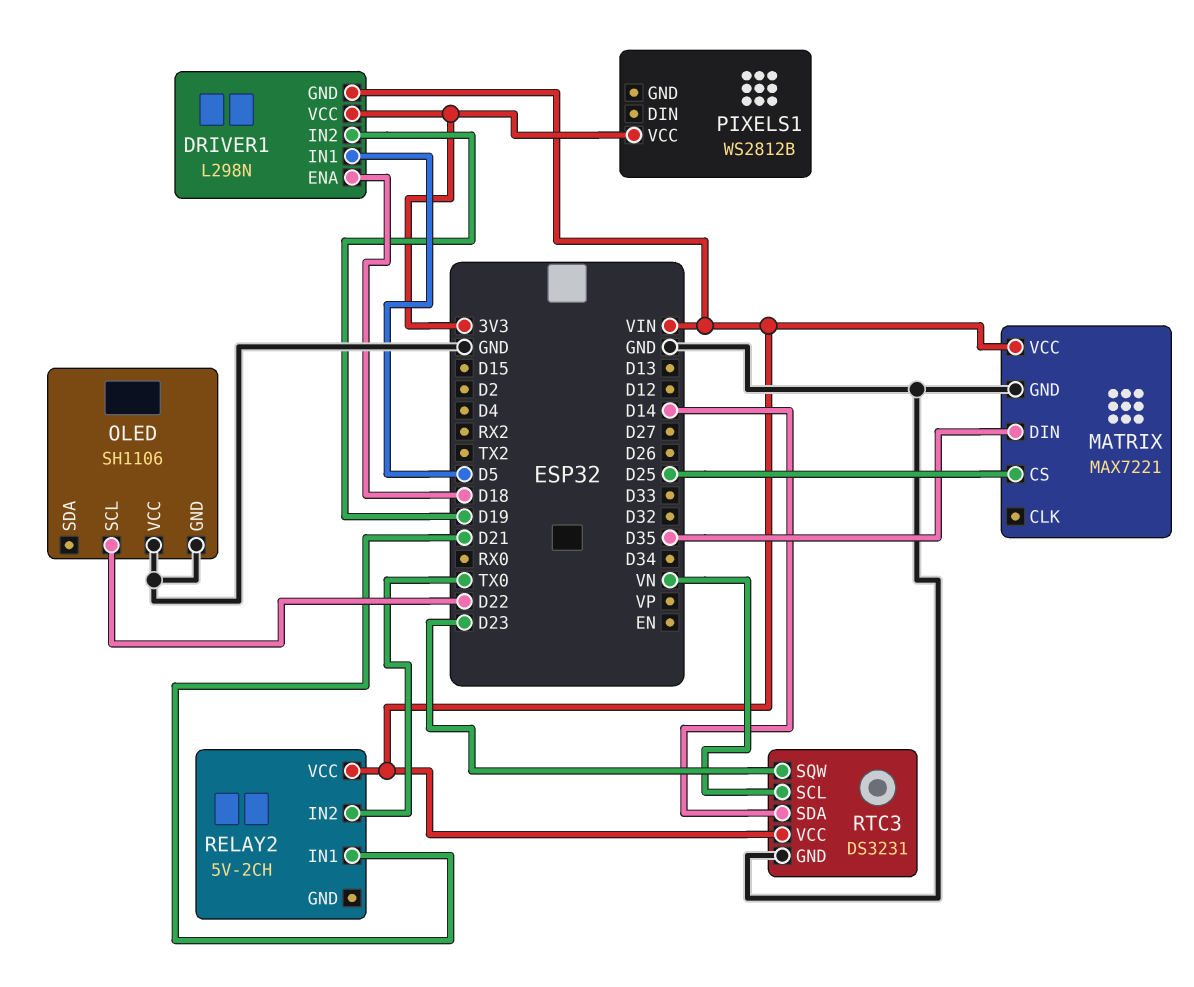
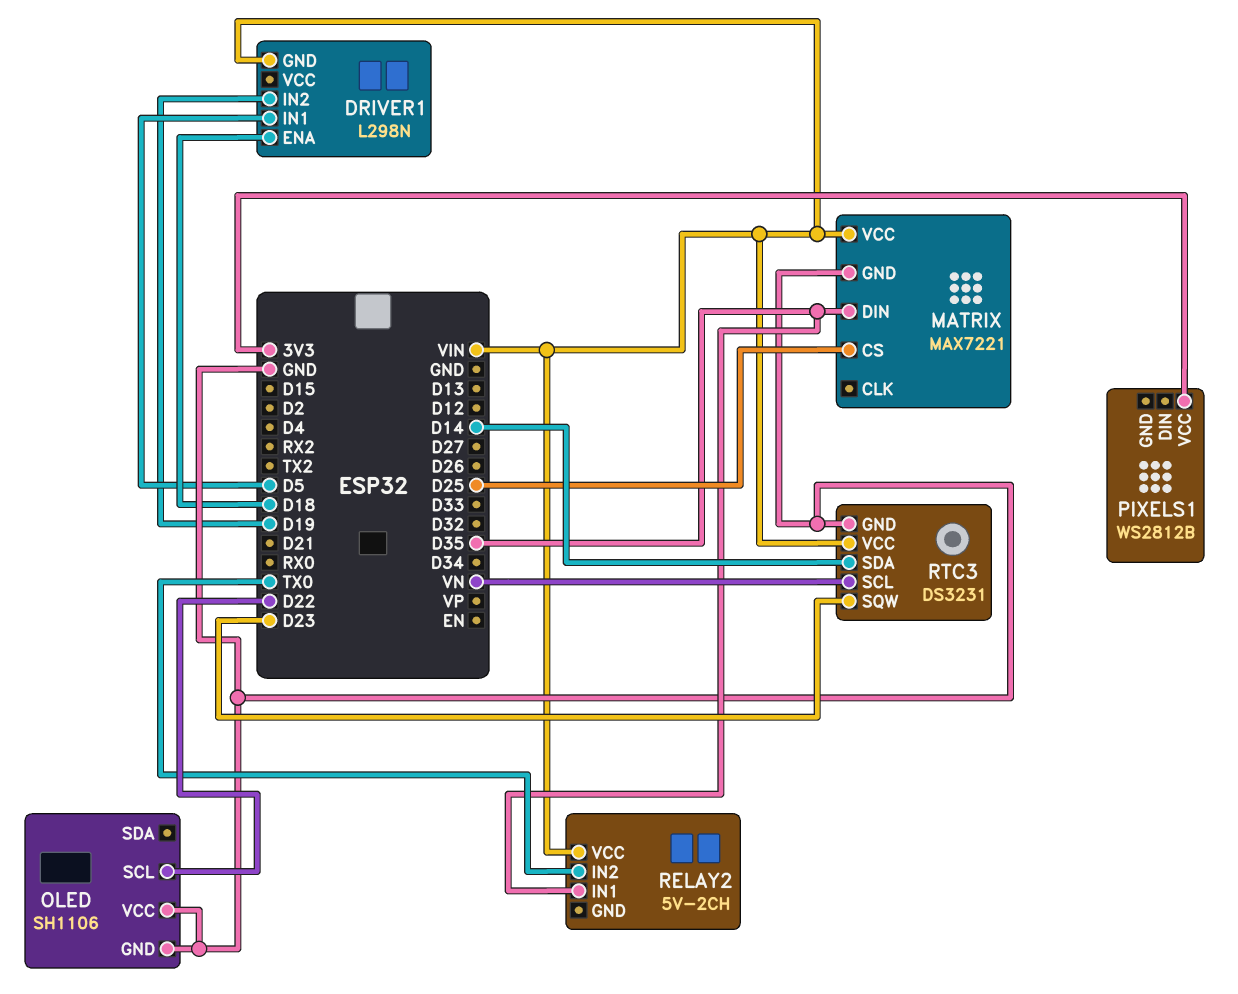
DRIVER1 pin VCC: 3V3 -> none
RELAY2 pin IN1: D21 -> D35

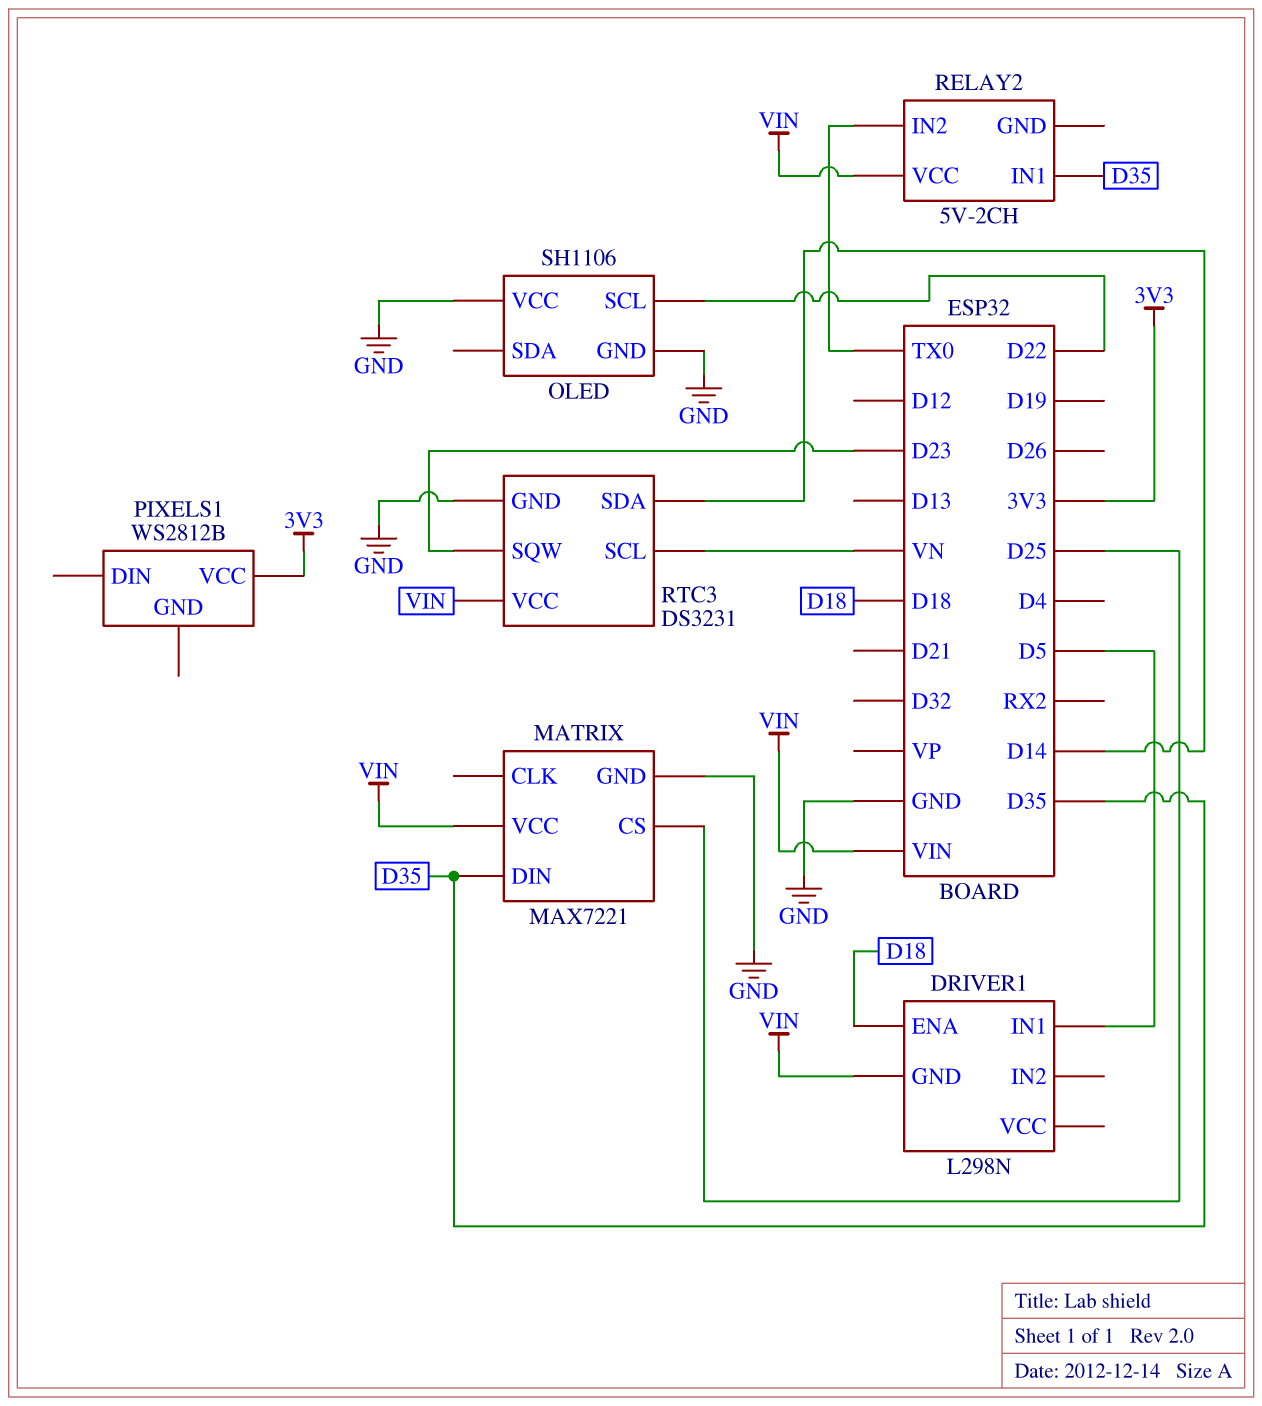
DRIVER1 pin IN2: D19 -> none

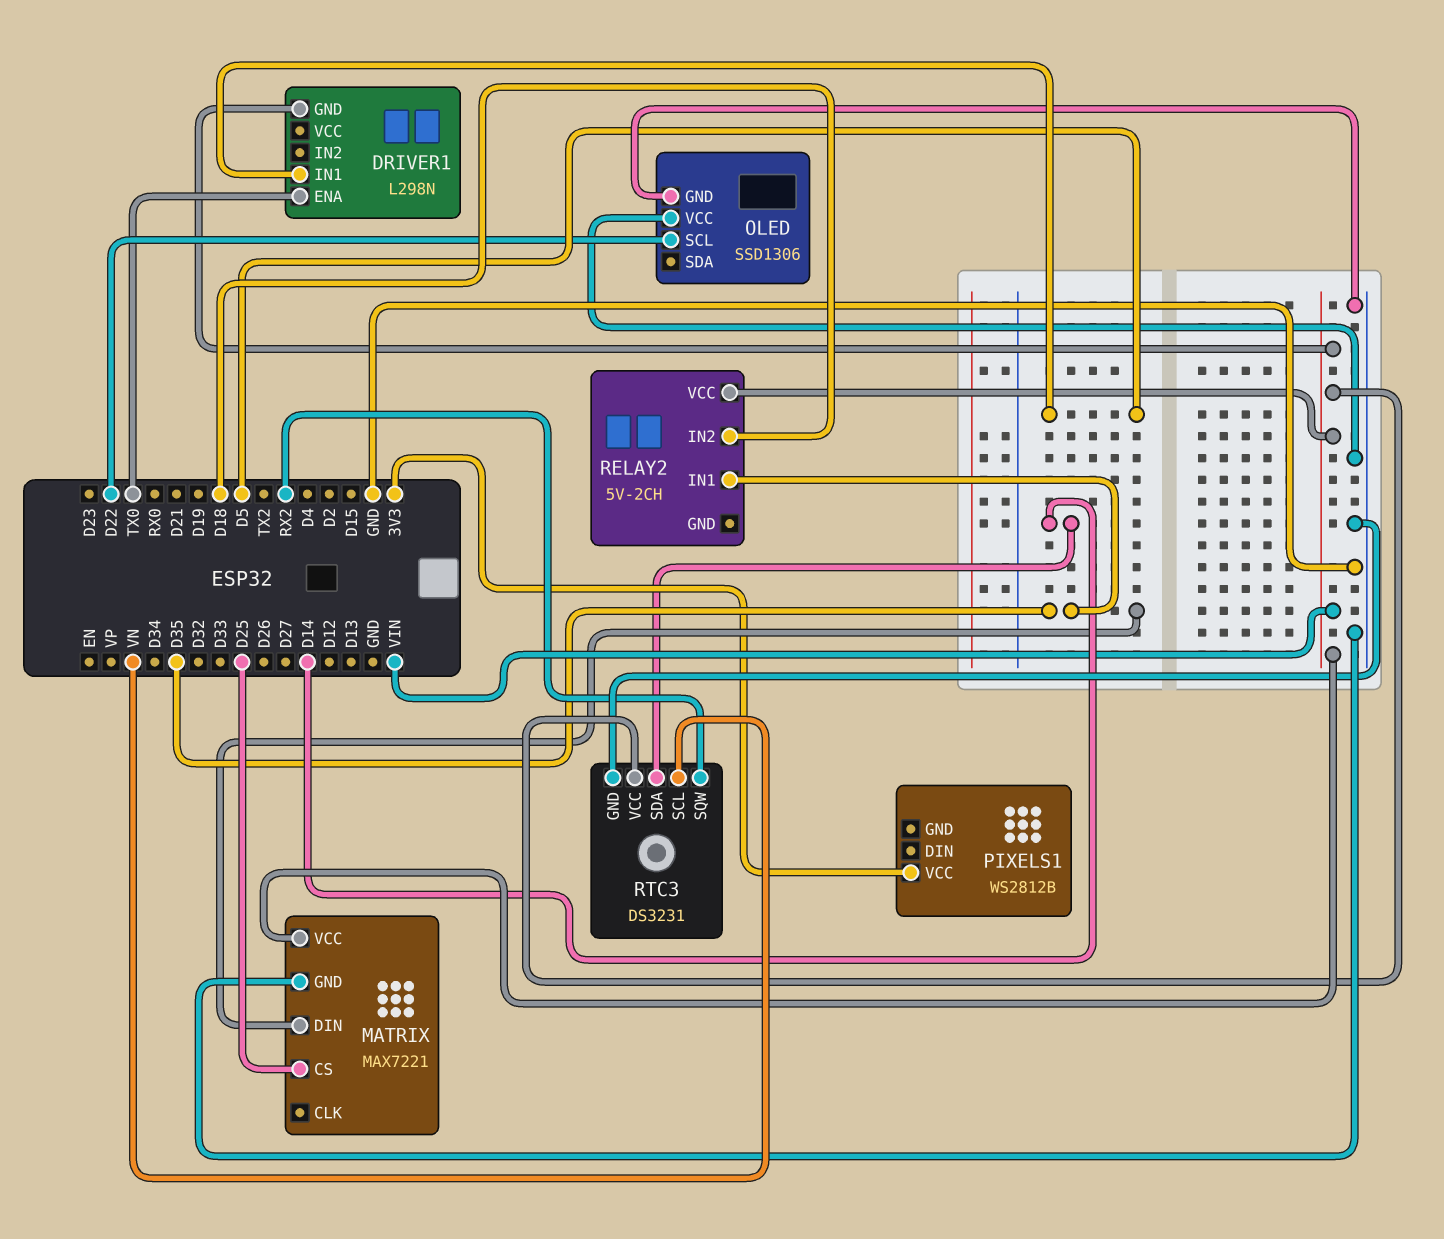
DRIVER1 pin ENA: D18 -> TX0
OLED: SH1106 -> SSD1306
RELAY2 pin IN2: TX0 -> D18
RTC3 pin SQW: D23 -> RX2

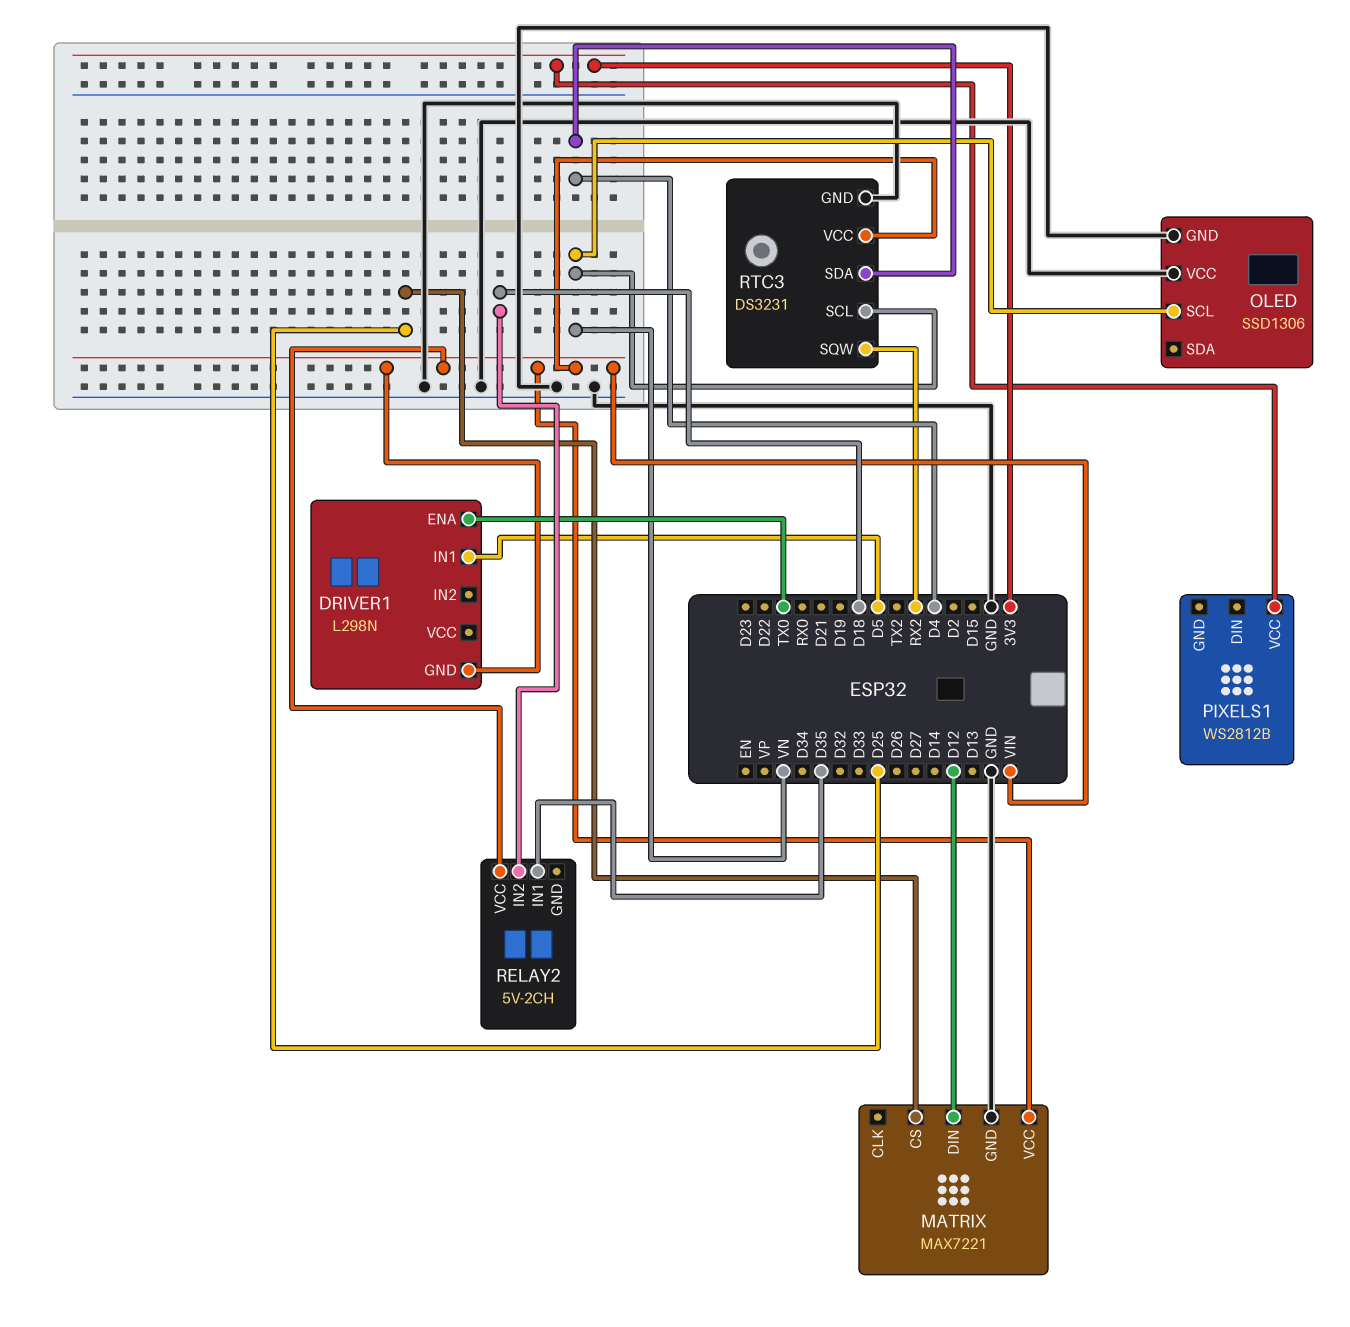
MATRIX pin DIN: D35 -> D12
OLED pin SCL: D22 -> VN
RTC3 pin SDA: D14 -> D4

